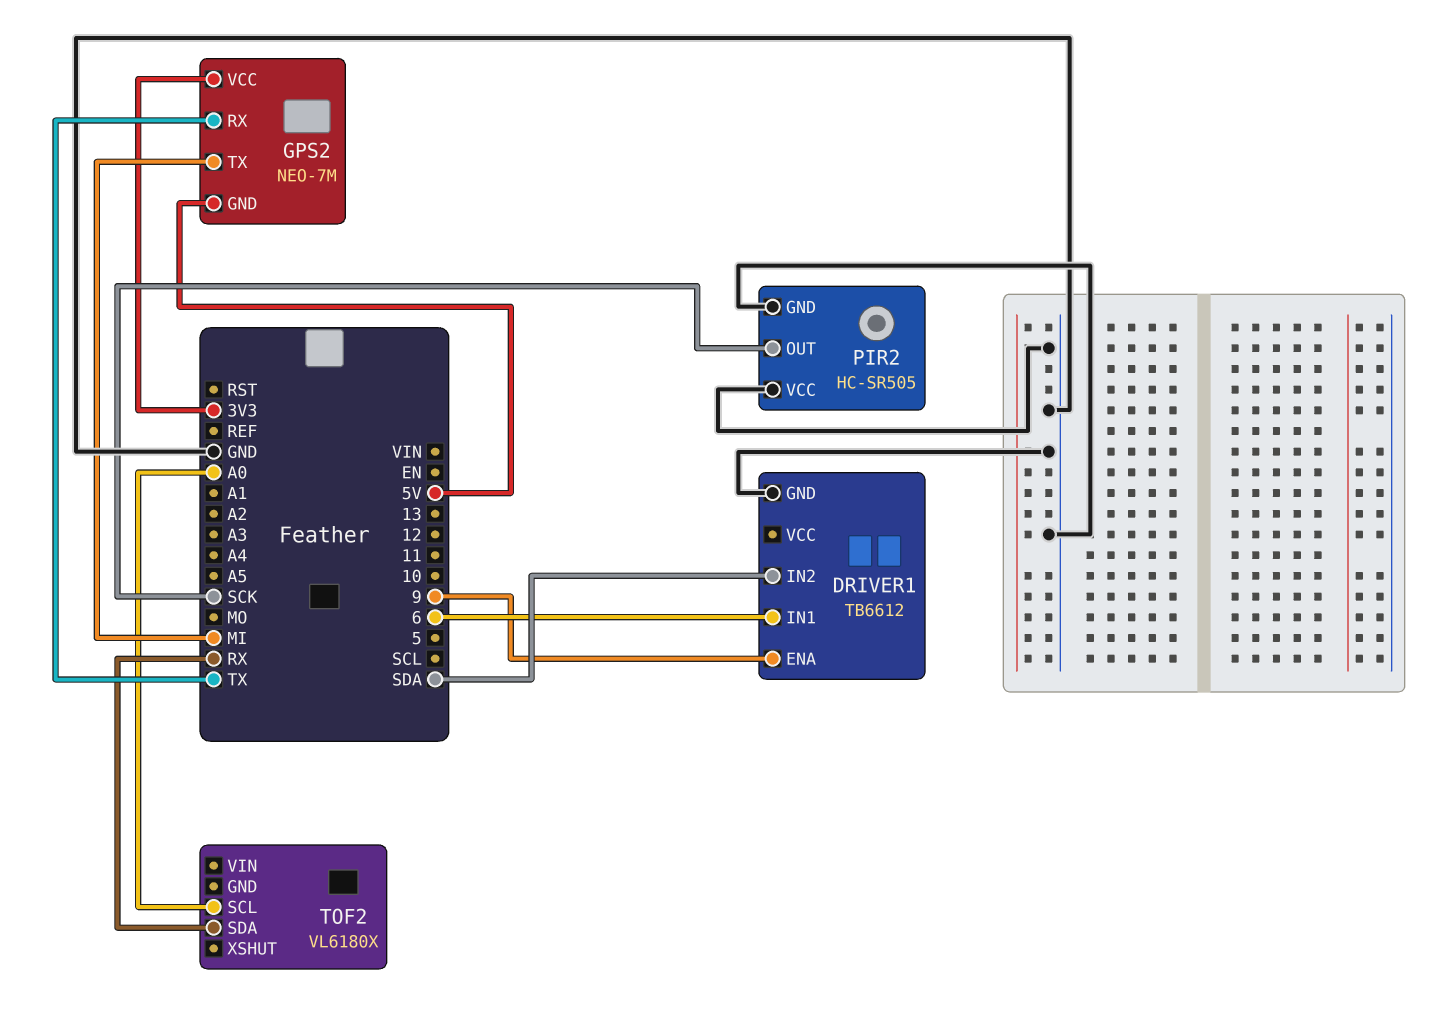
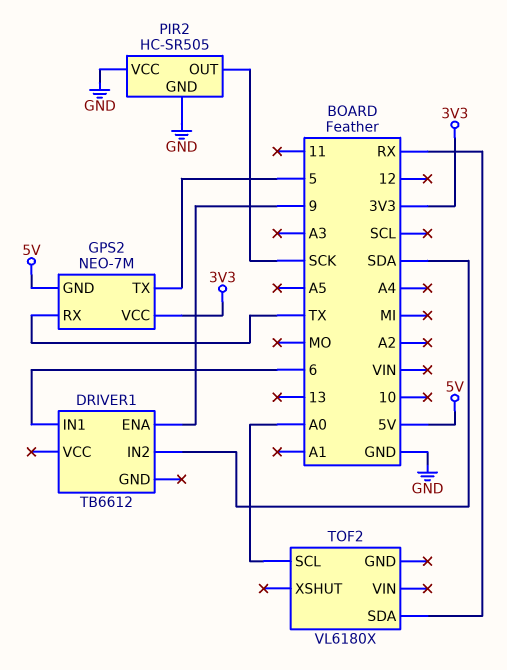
DRIVER1 pin GND: GND -> none
GPS2 pin TX: MI -> 5

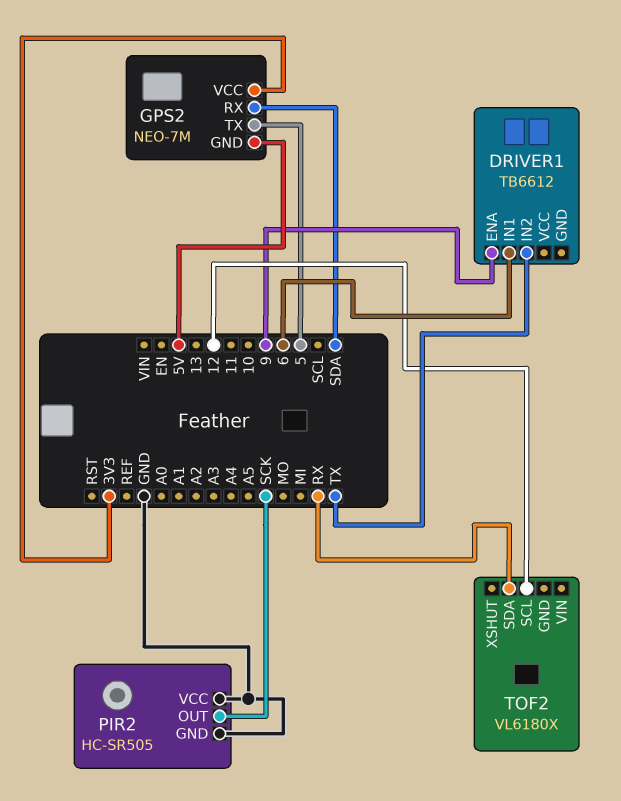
DRIVER1 pin IN2: SDA -> TX
GPS2 pin RX: TX -> SDA
TOF2 pin SCL: A0 -> 12

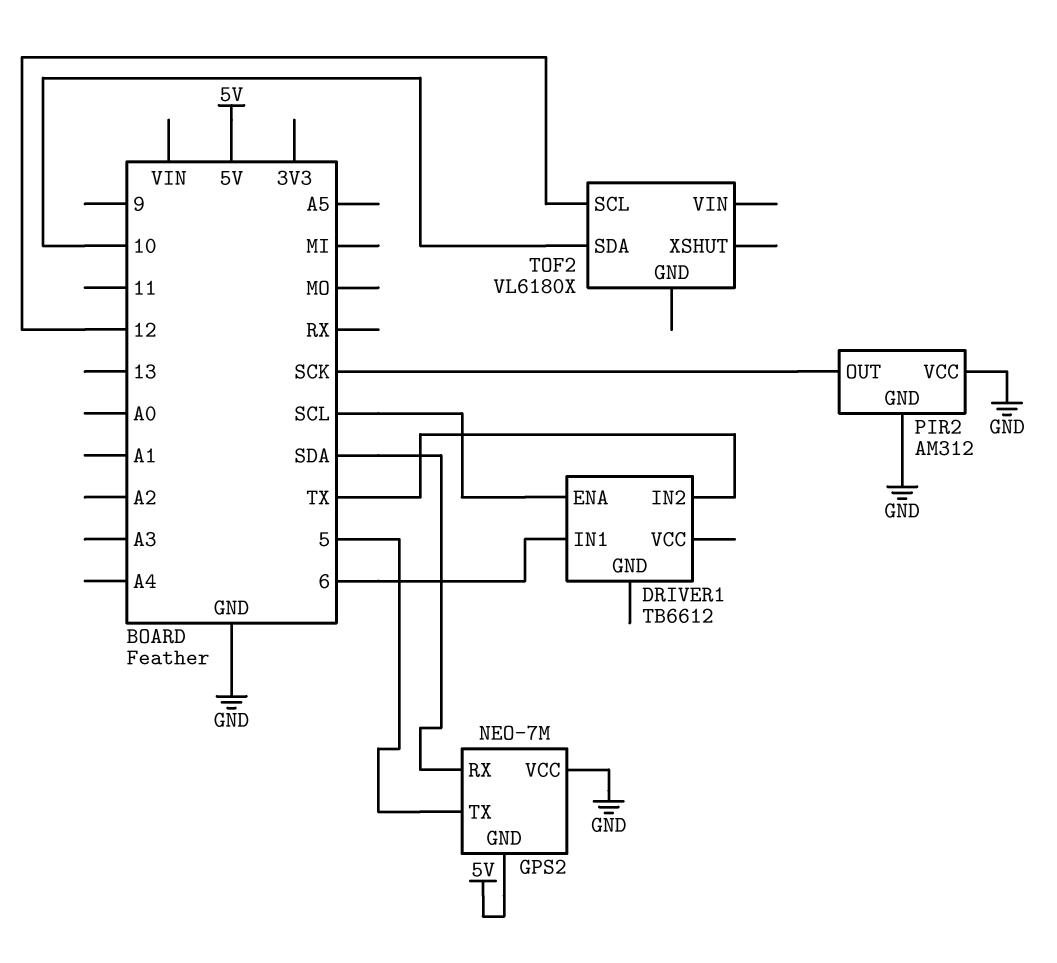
DRIVER1 pin ENA: 9 -> SCL
GPS2 pin VCC: 3V3 -> GND
PIR2: HC-SR505 -> AM312
TOF2 pin SDA: RX -> 10

